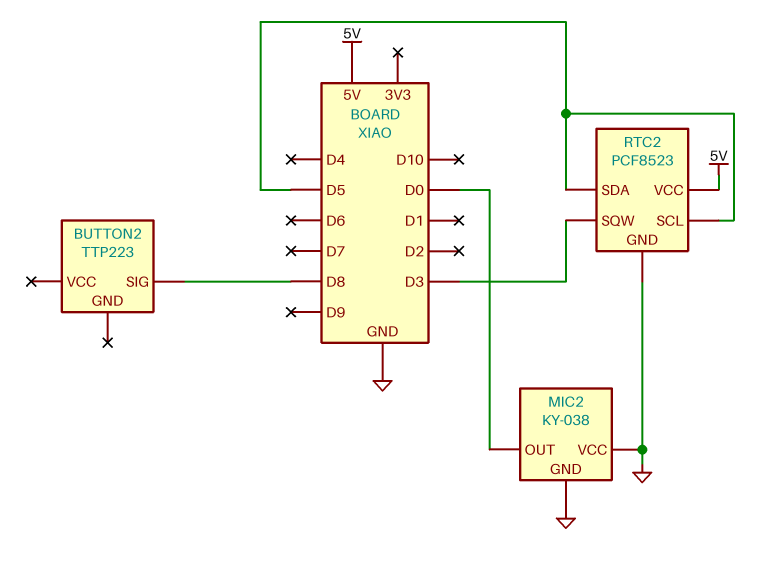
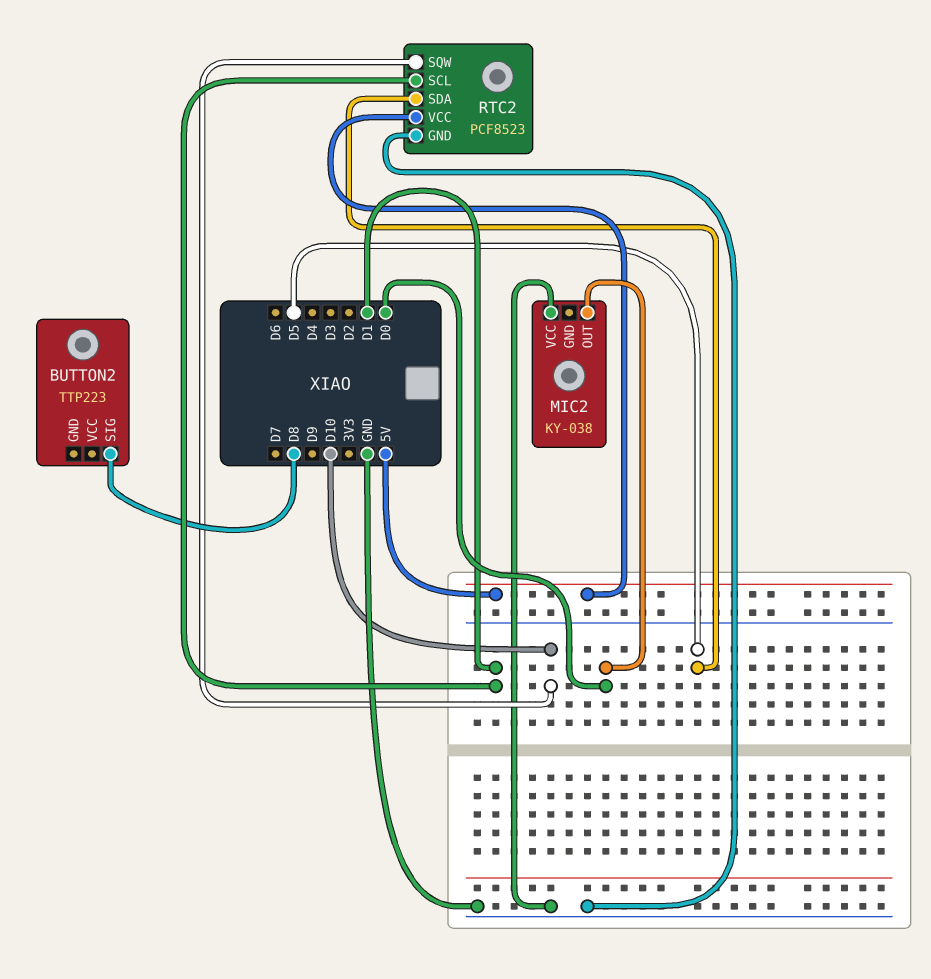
MIC2 pin GND: GND -> none
RTC2 pin SCL: D5 -> D1
RTC2 pin SQW: D3 -> D10

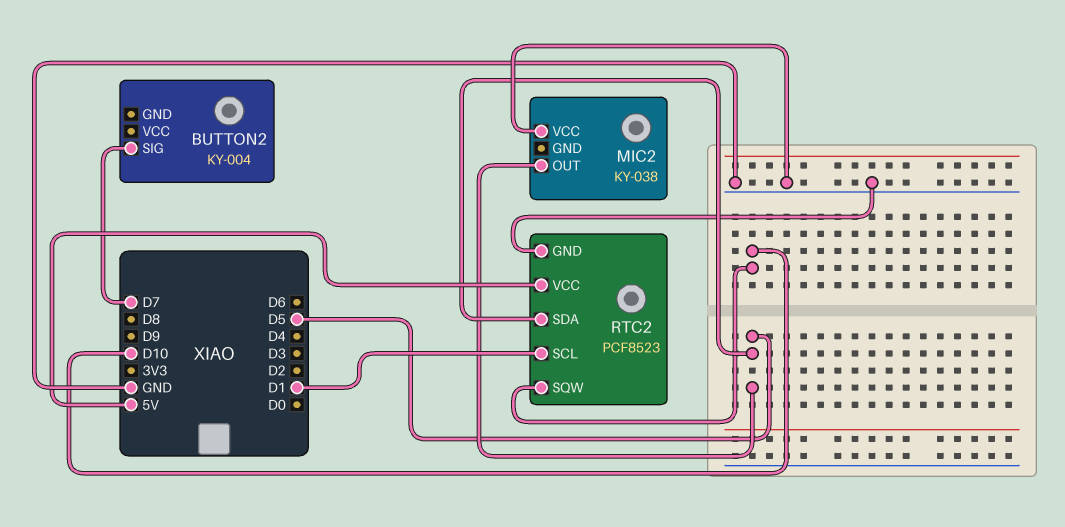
BUTTON2: TTP223 -> KY-004
BUTTON2 pin SIG: D8 -> D7
MIC2 pin OUT: D0 -> D5

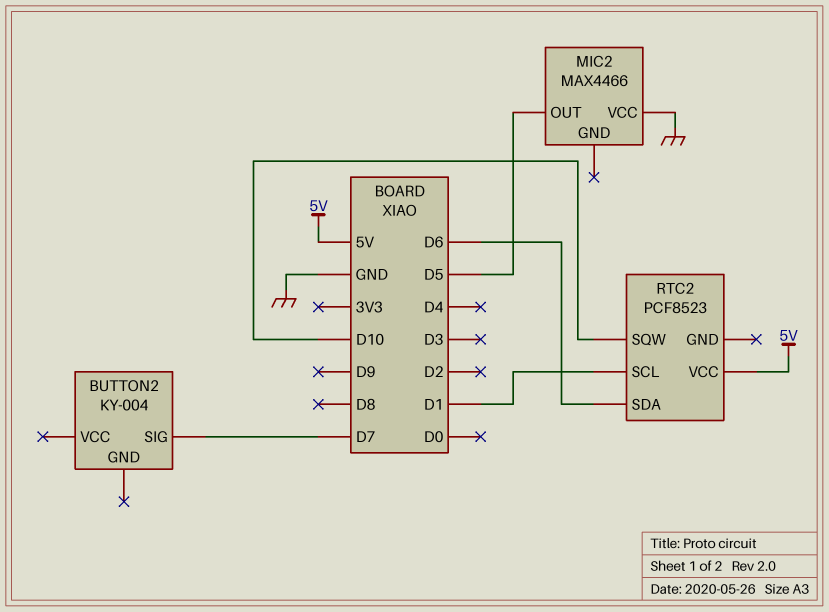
MIC2: KY-038 -> MAX4466
RTC2 pin GND: GND -> none
RTC2 pin SDA: D5 -> D6

